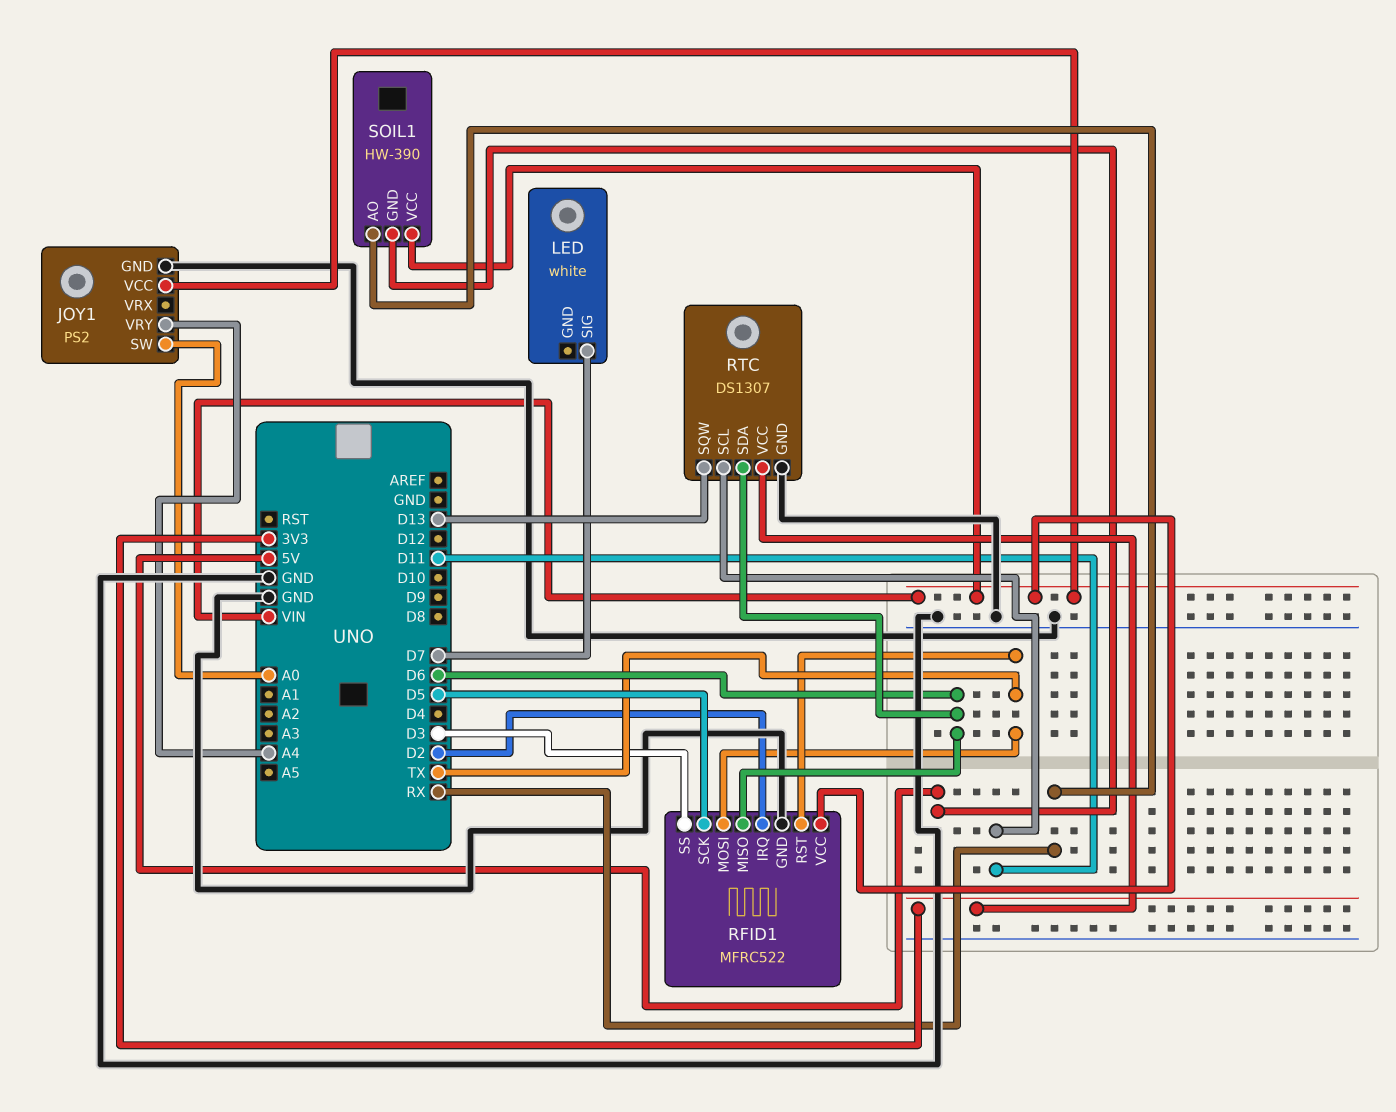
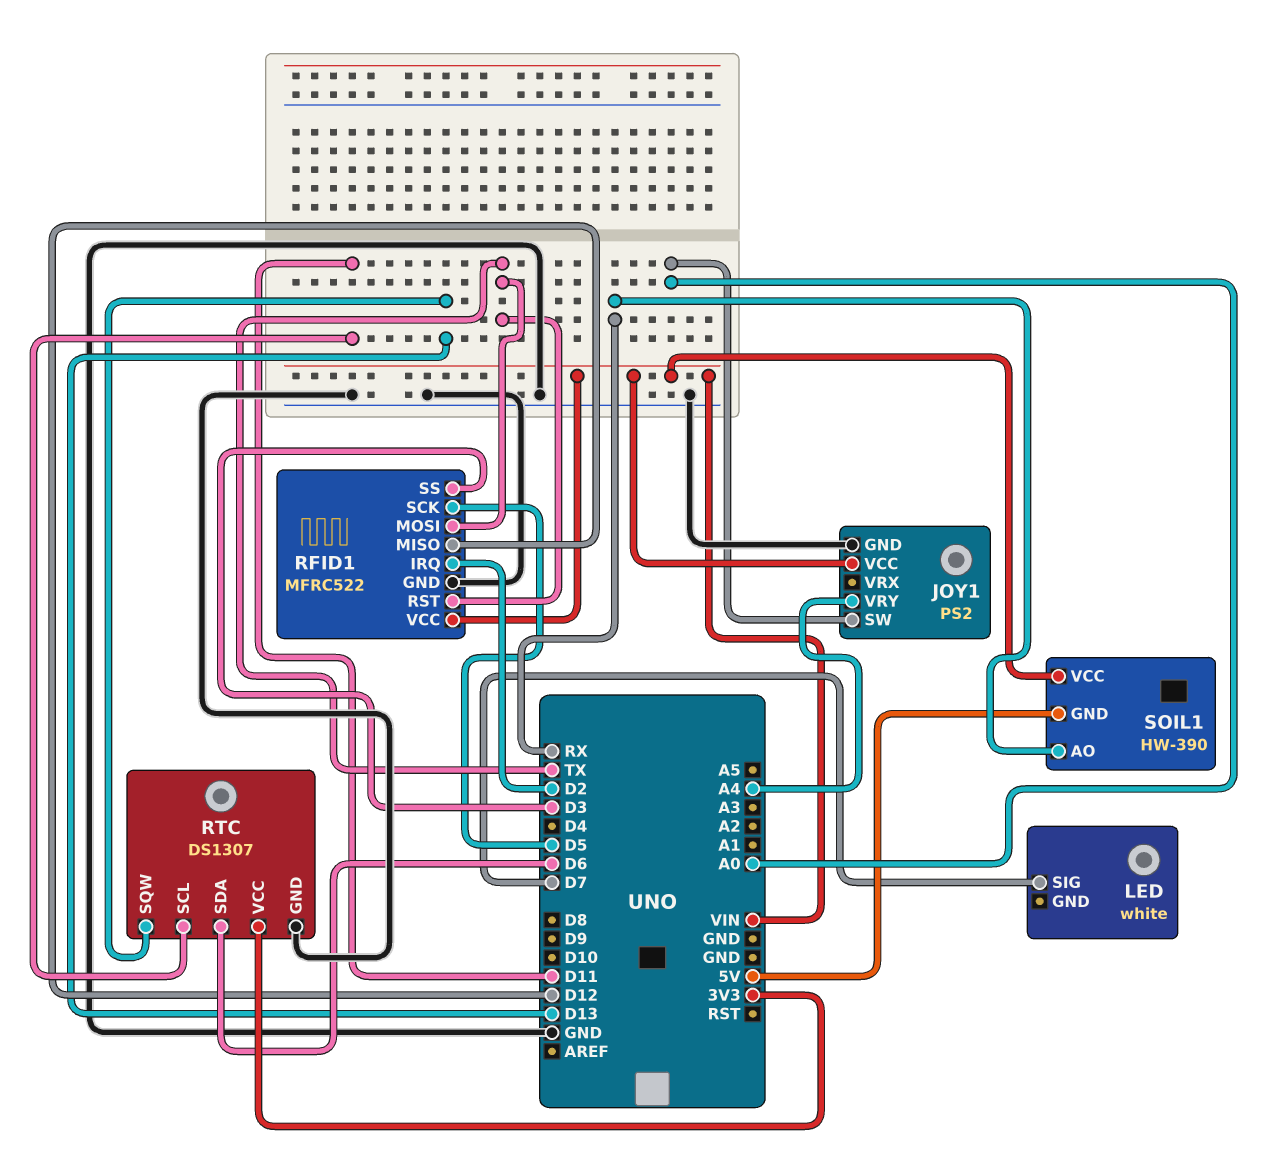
RFID1 pin MISO: D6 -> D12

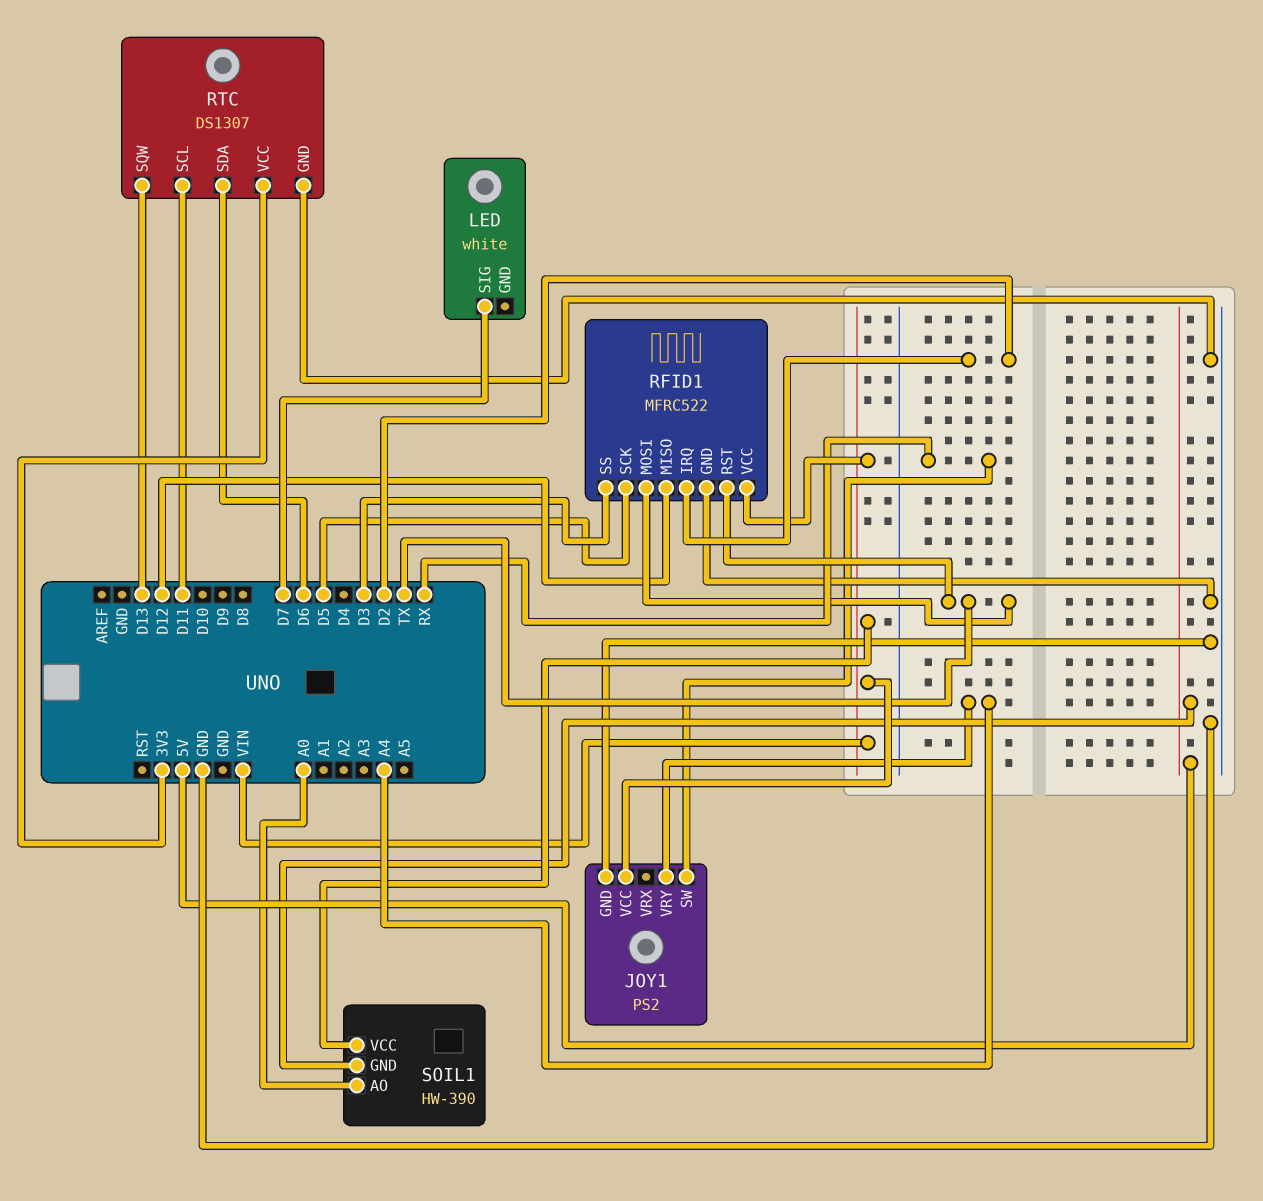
JOY1 pin SW: A0 -> RX
SOIL1 pin AO: RX -> A0

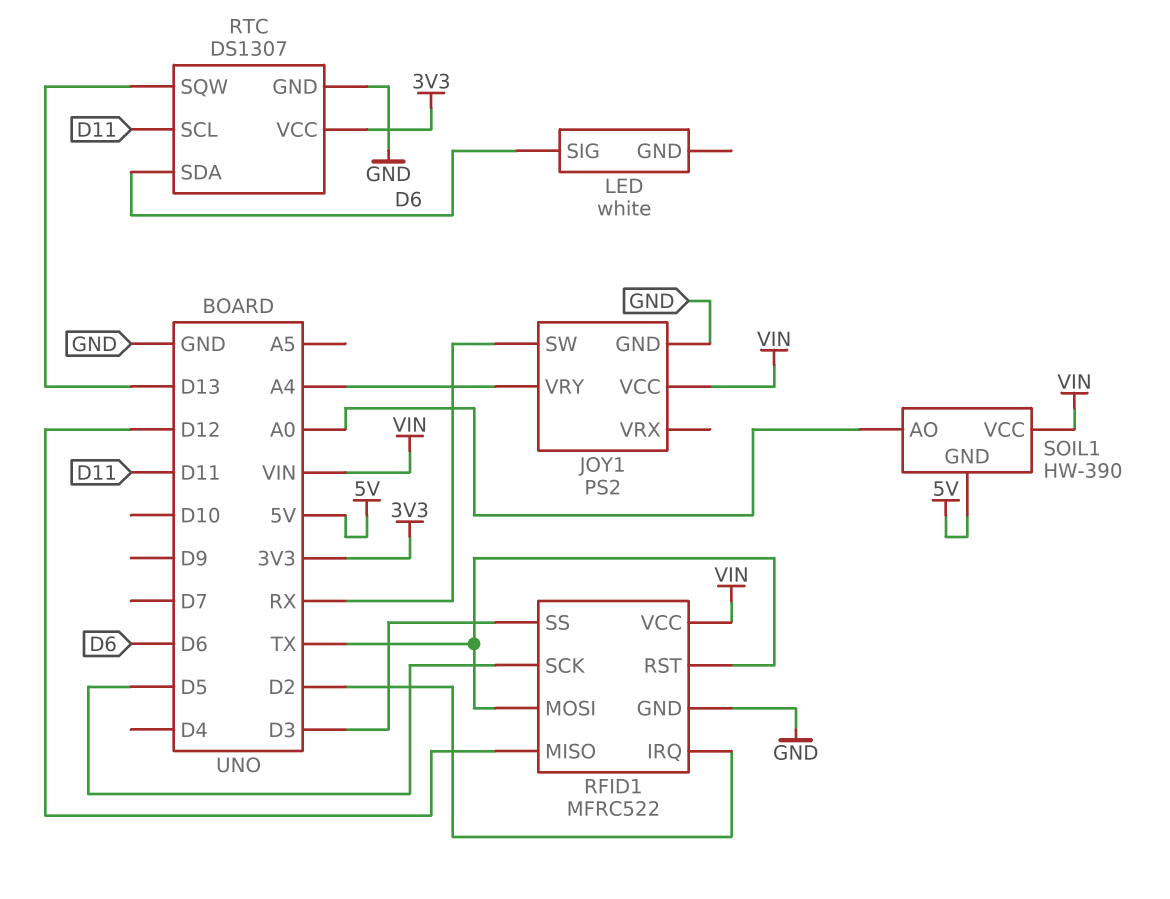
LED pin SIG: D7 -> D6

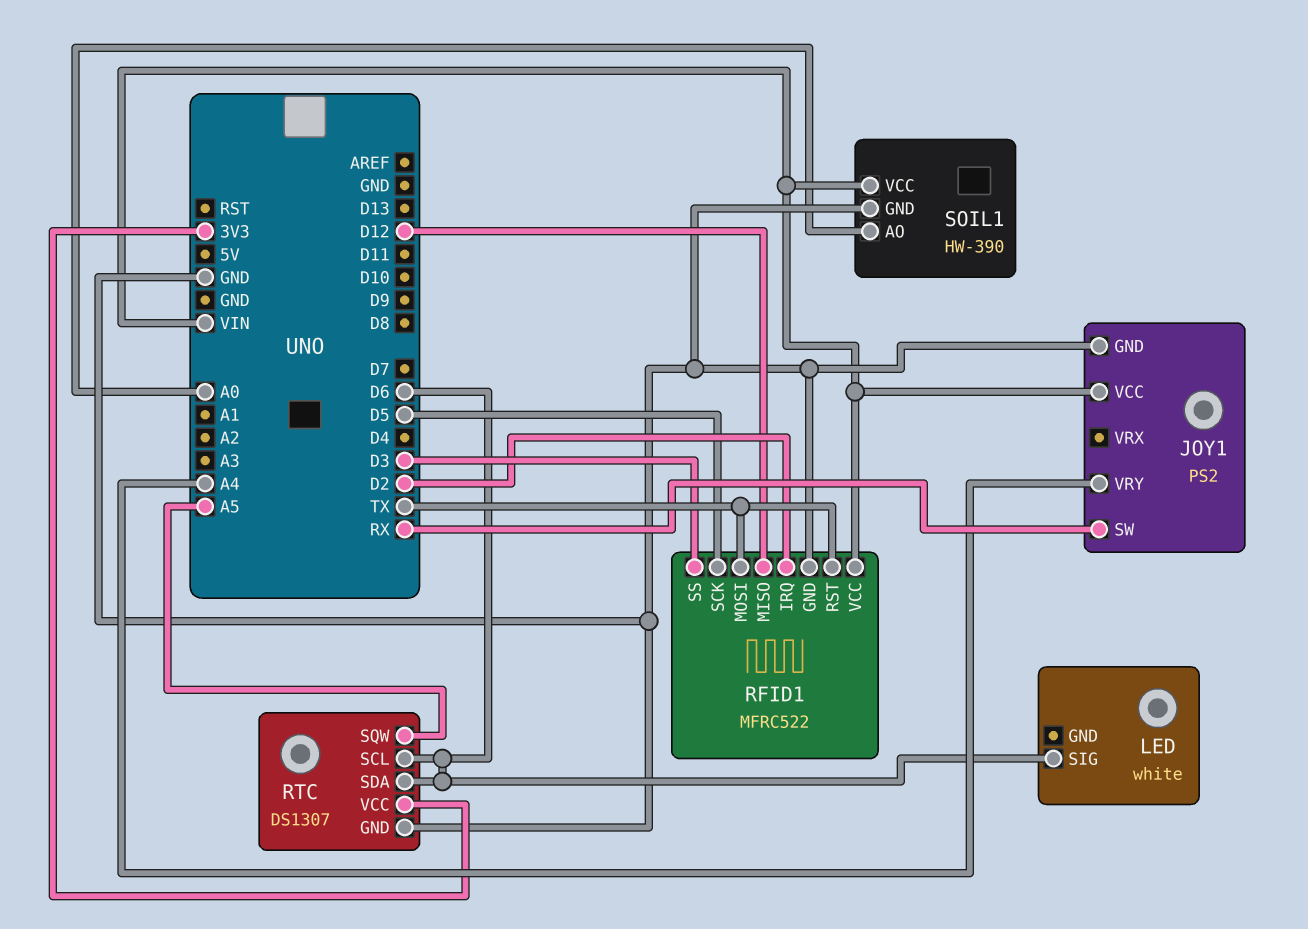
RTC pin SCL: D11 -> D6
RTC pin SQW: D13 -> A5
SOIL1 pin GND: 5V -> GND

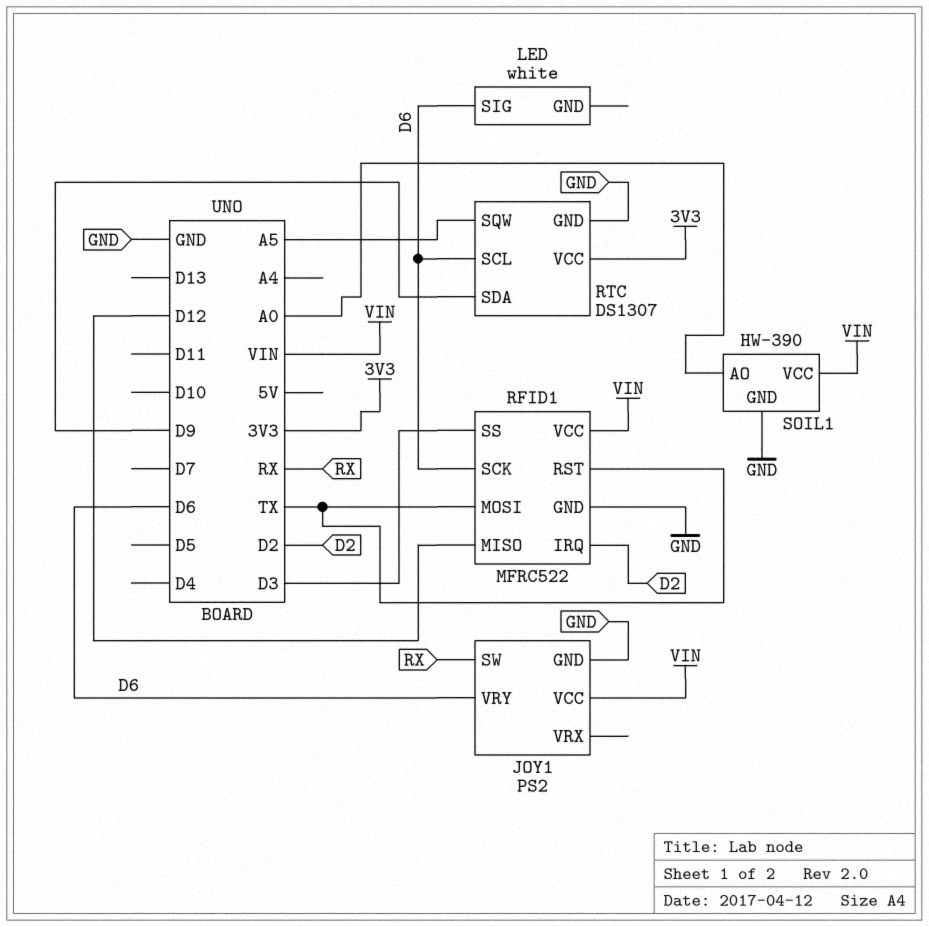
JOY1 pin VRY: A4 -> D6
RFID1 pin SCK: D5 -> D6
RTC pin SDA: D6 -> D9

